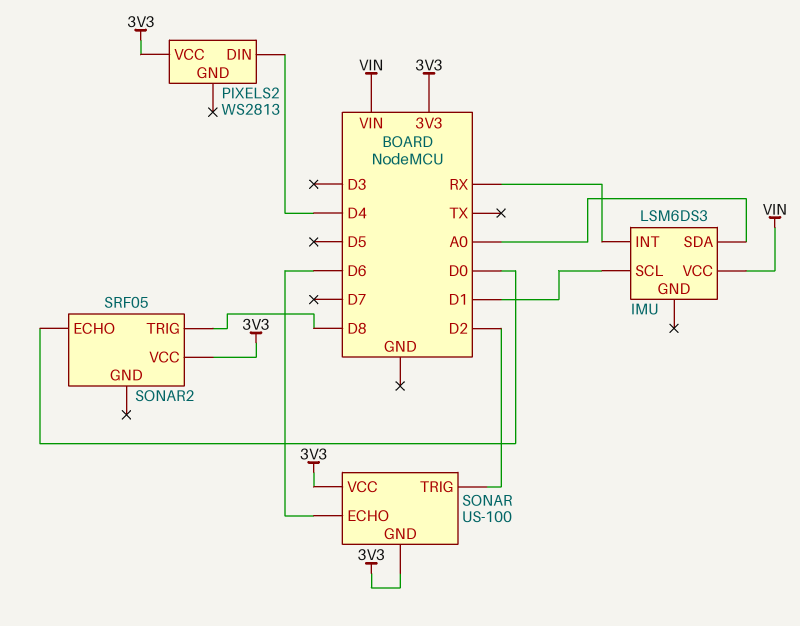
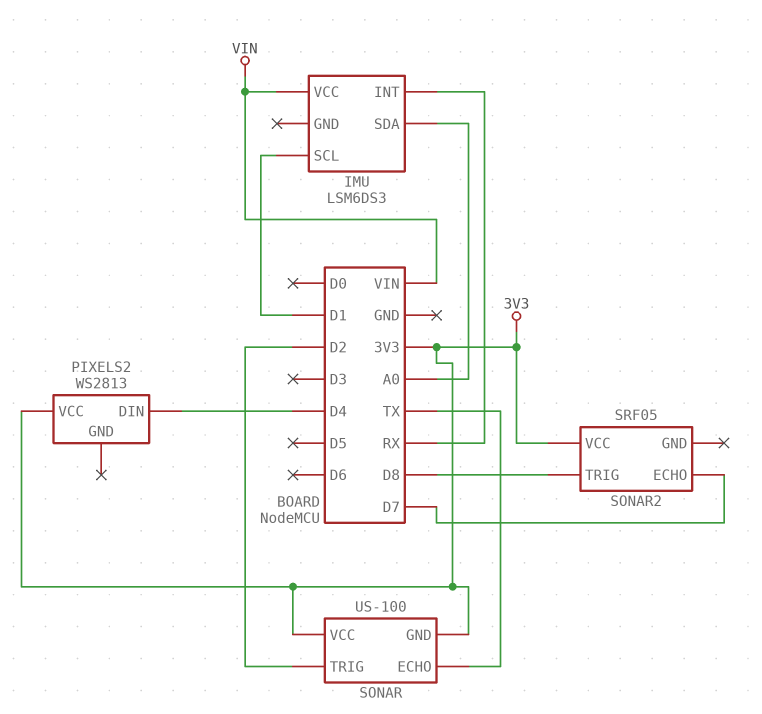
SONAR pin ECHO: D6 -> TX
SONAR2 pin ECHO: D0 -> D7

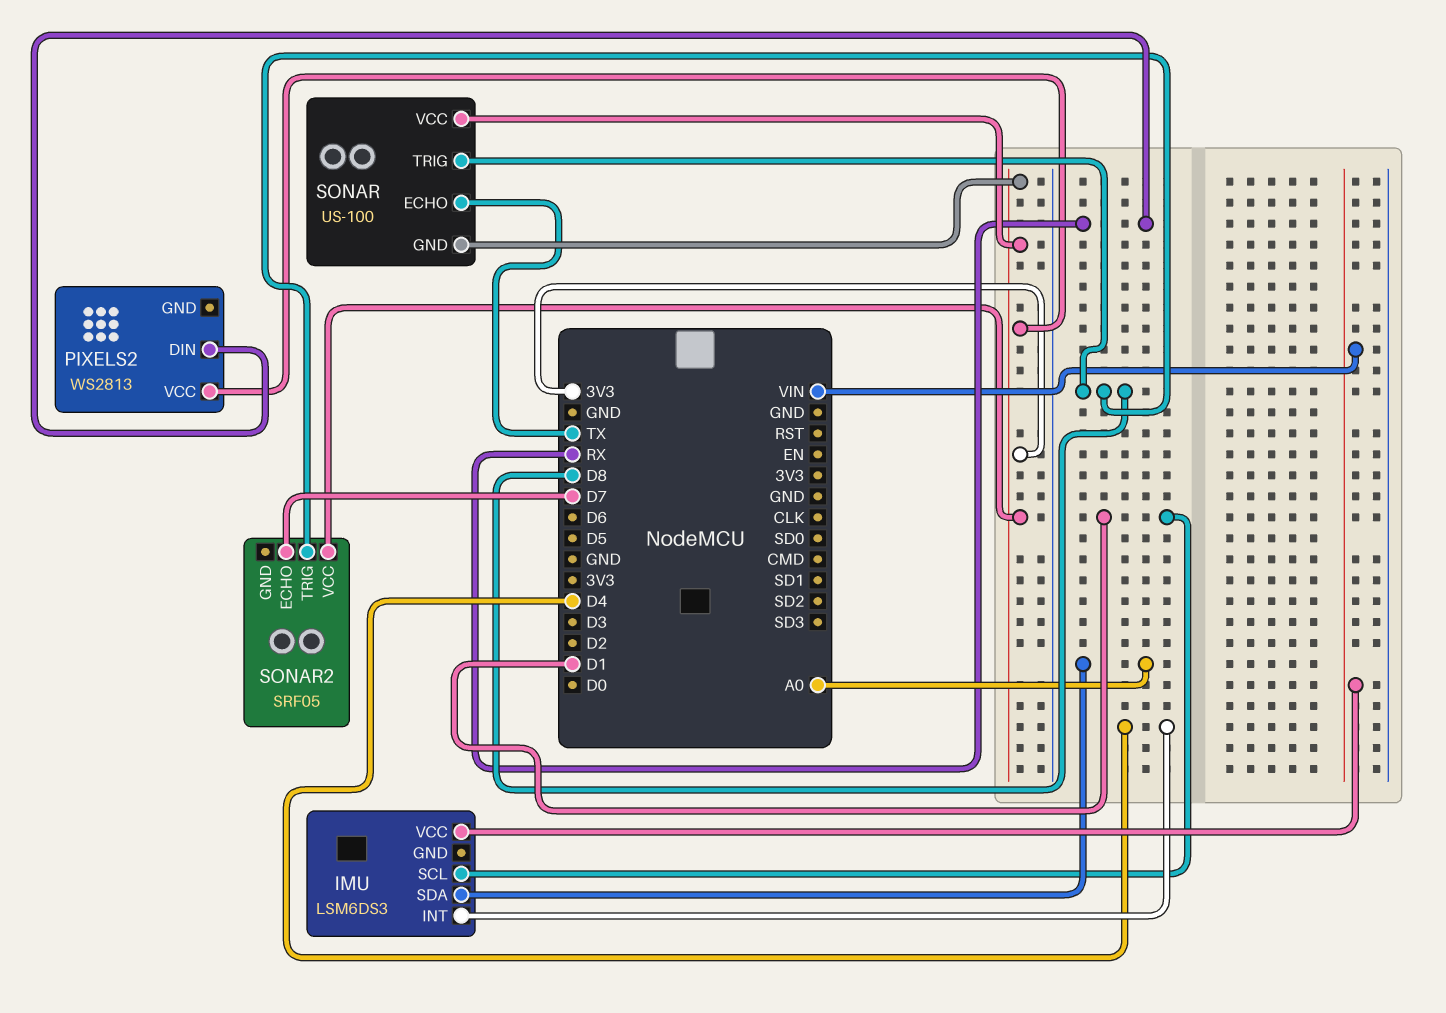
IMU pin INT: RX -> D4
PIXELS2 pin DIN: D4 -> RX
SONAR pin TRIG: D2 -> D8

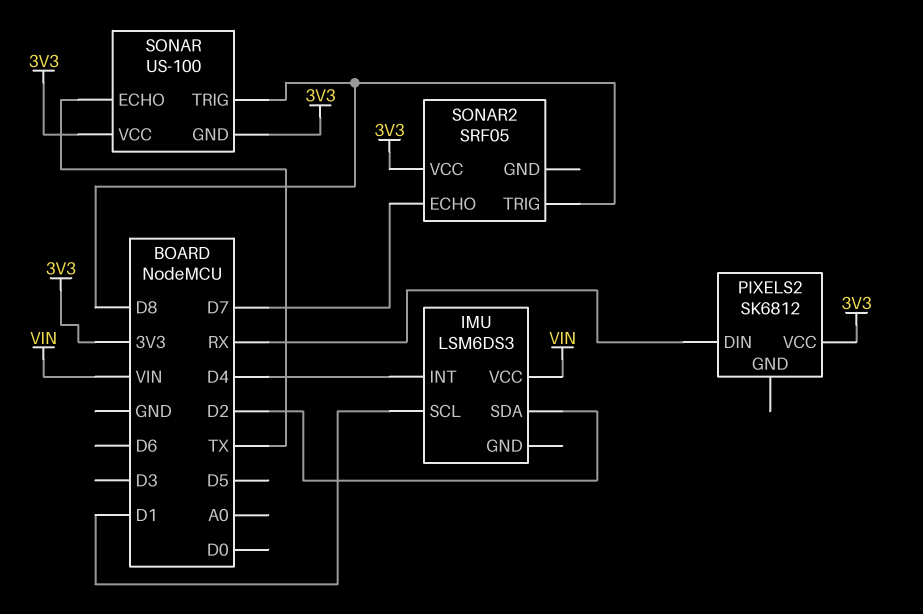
IMU pin SDA: A0 -> D2
PIXELS2: WS2813 -> SK6812

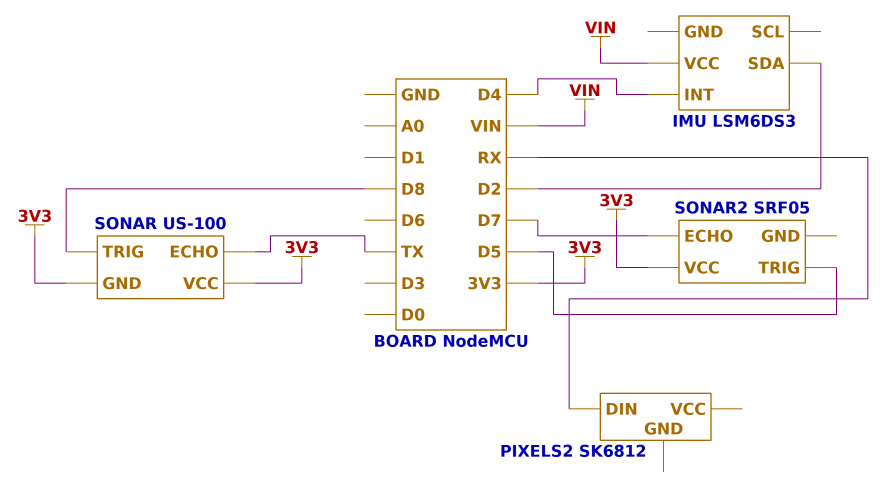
IMU pin SCL: D1 -> none
PIXELS2 pin VCC: 3V3 -> none
SONAR2 pin TRIG: D8 -> D5

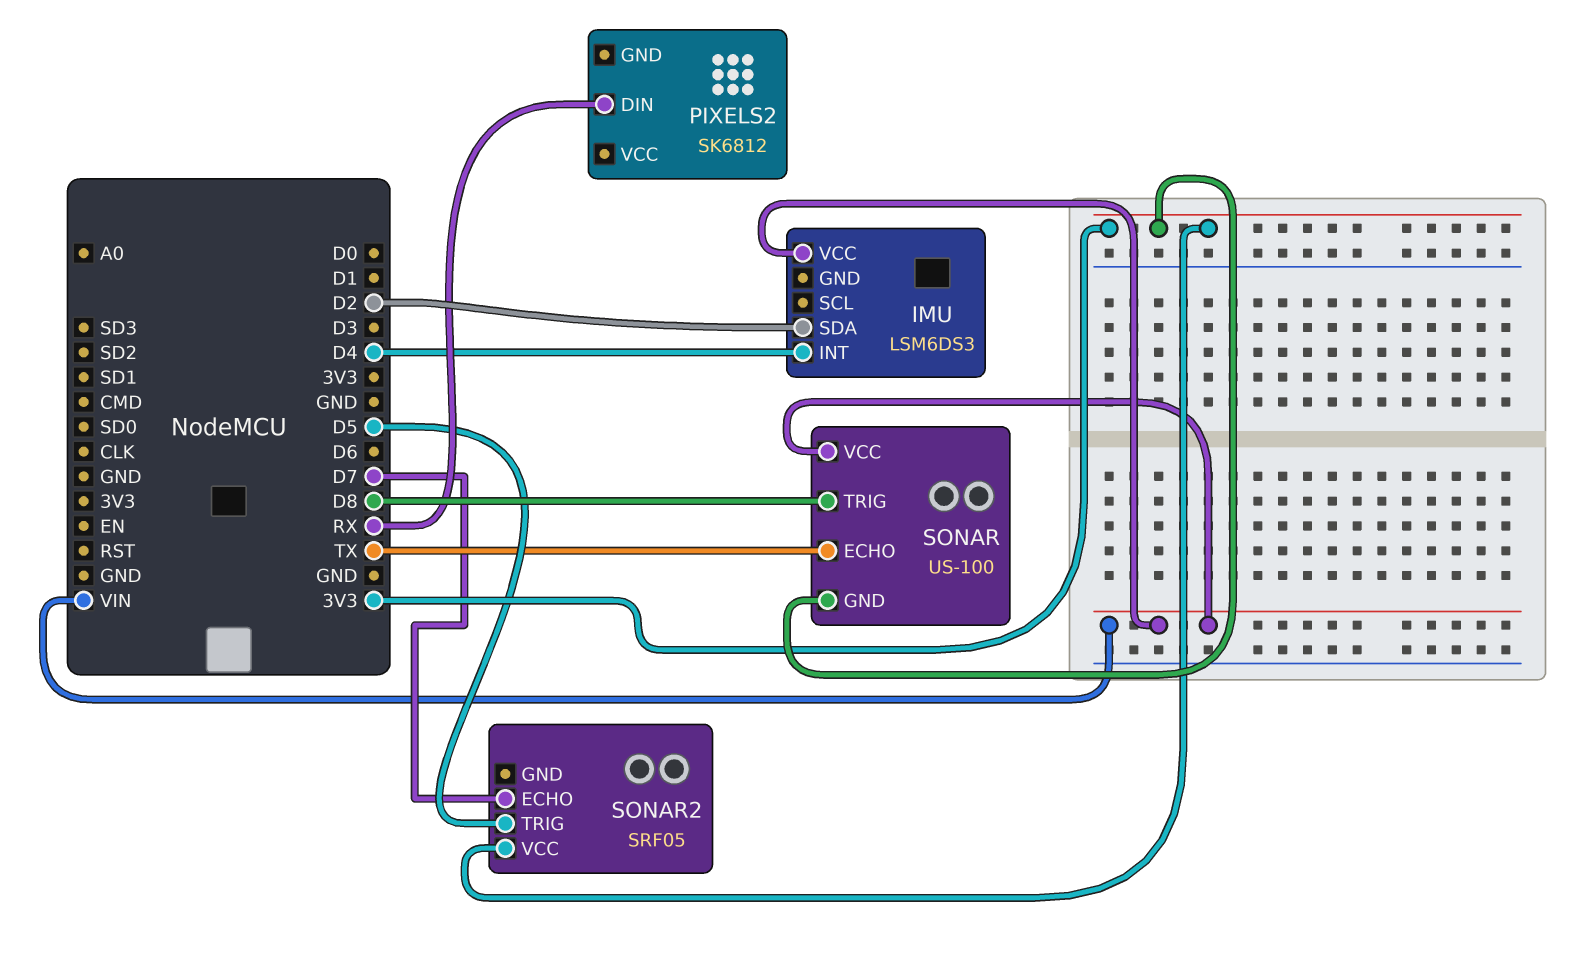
SONAR pin VCC: 3V3 -> VIN

